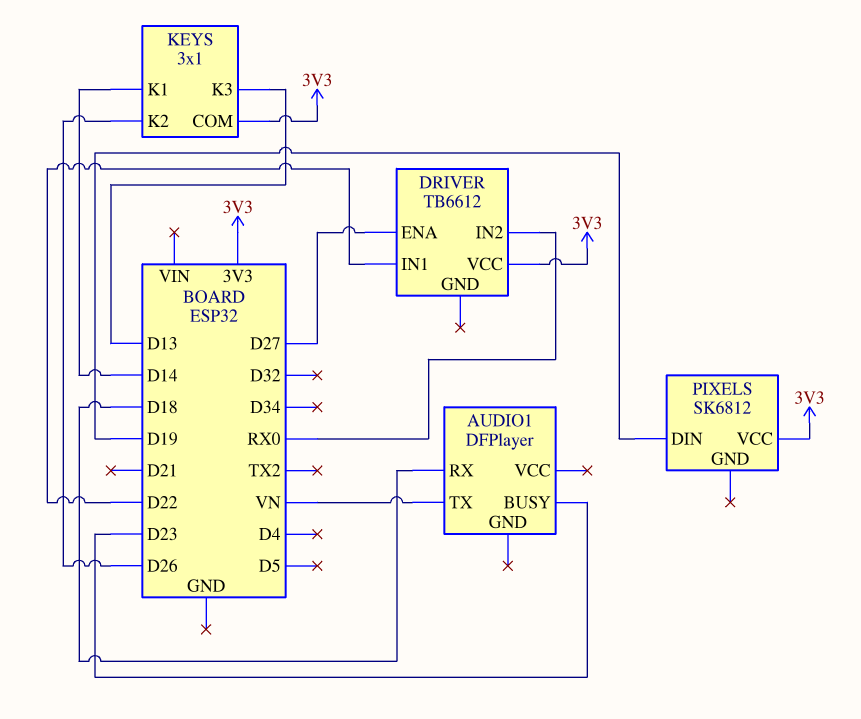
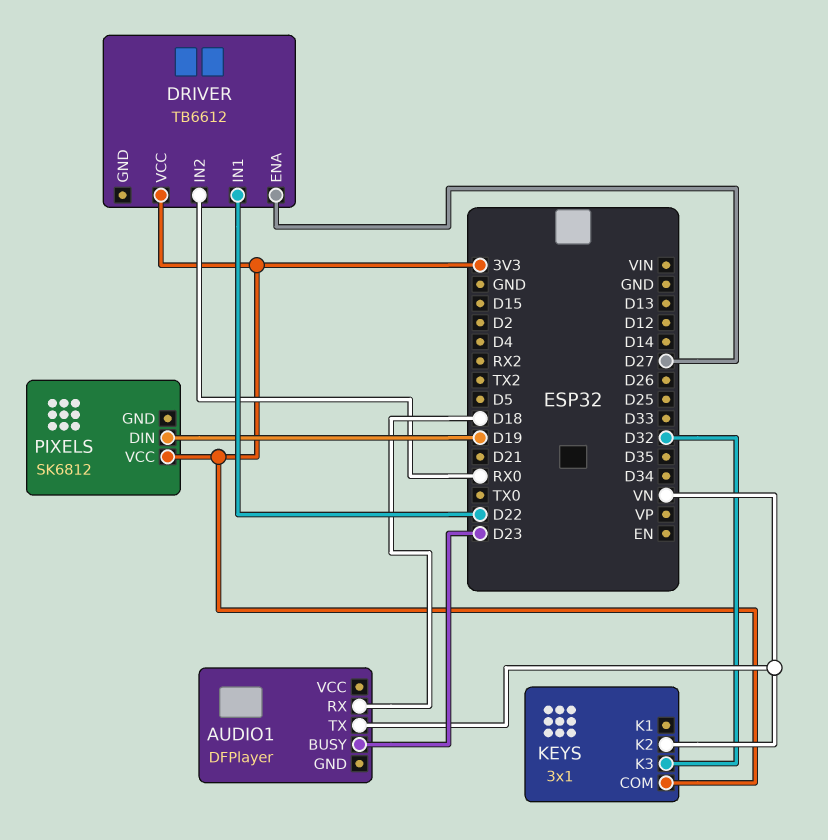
KEYS pin K1: D14 -> none
KEYS pin K2: D26 -> VN
KEYS pin K3: D13 -> D32

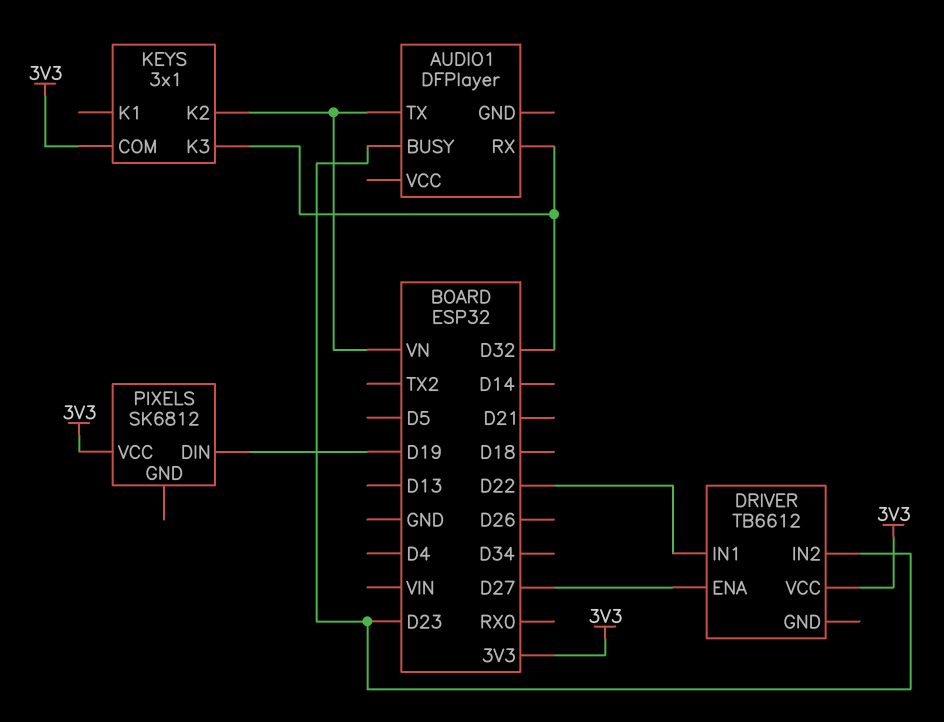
AUDIO1 pin RX: D18 -> D32
DRIVER pin IN2: RX0 -> D23

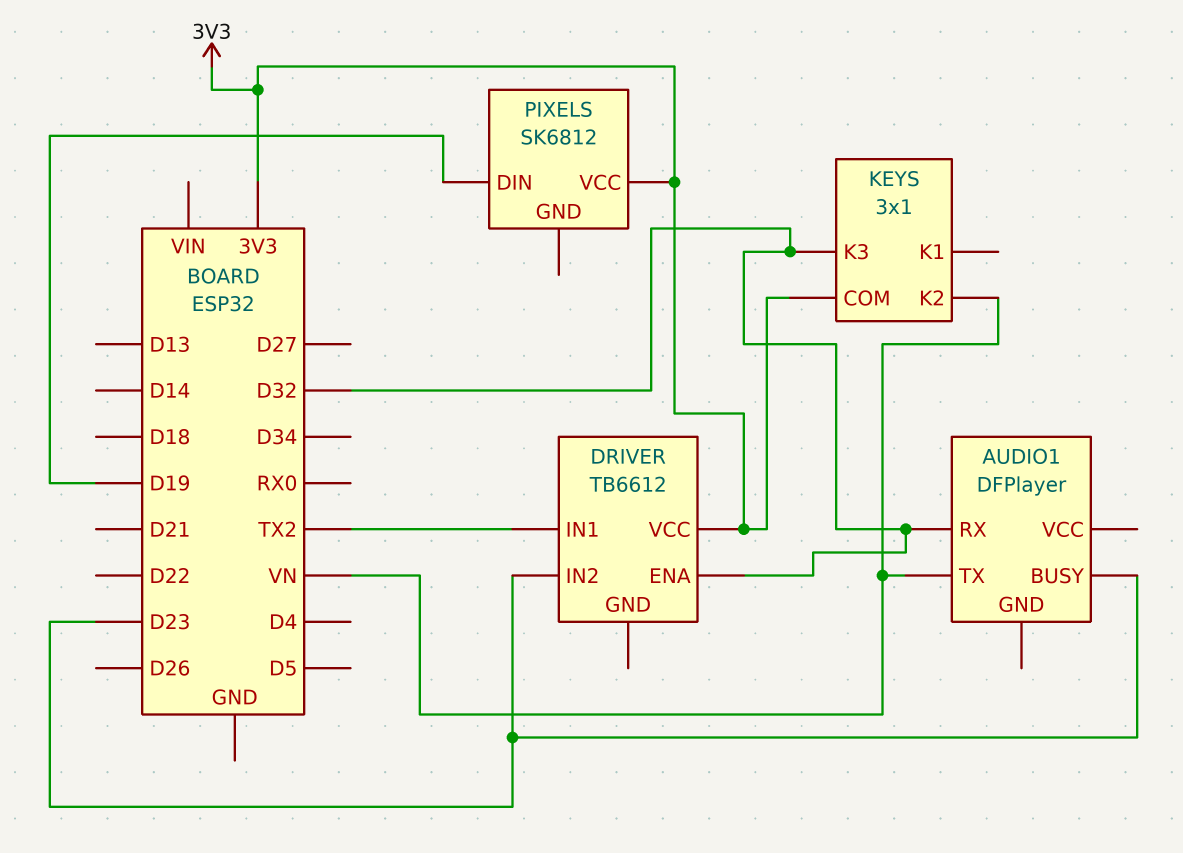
DRIVER pin ENA: D27 -> D32
DRIVER pin IN1: D22 -> TX2

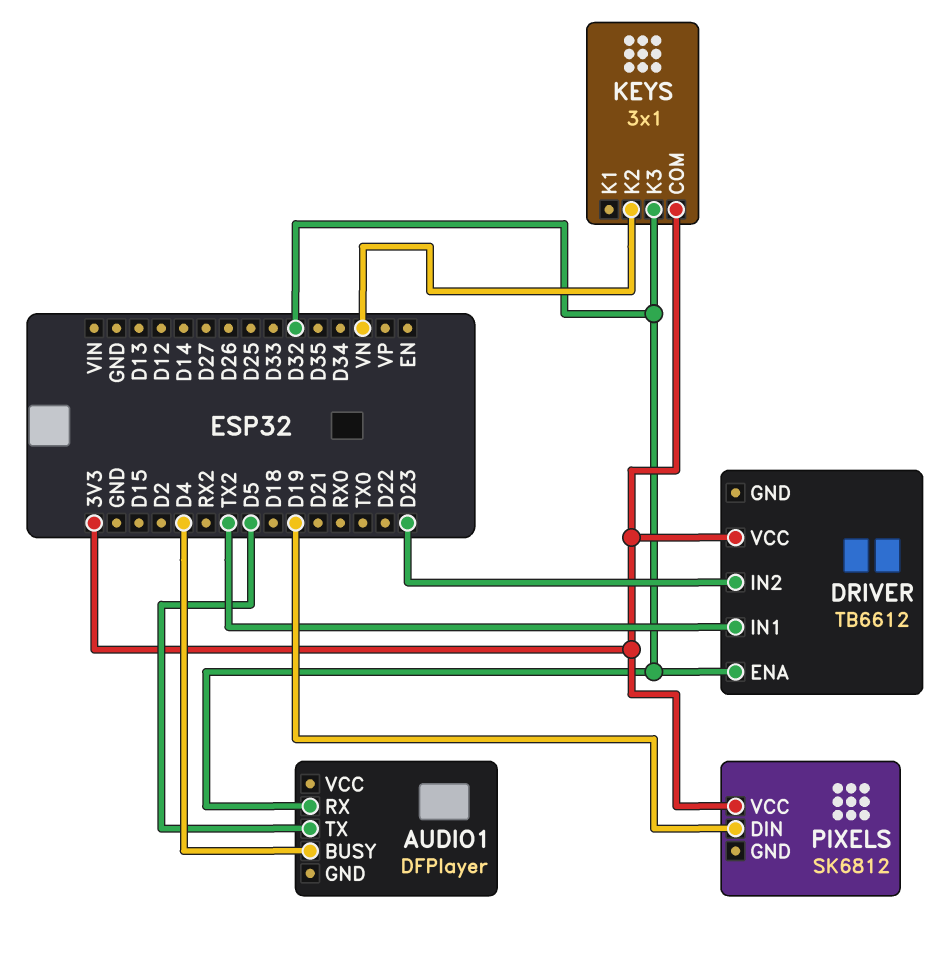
AUDIO1 pin BUSY: D23 -> D4
AUDIO1 pin TX: VN -> D5

